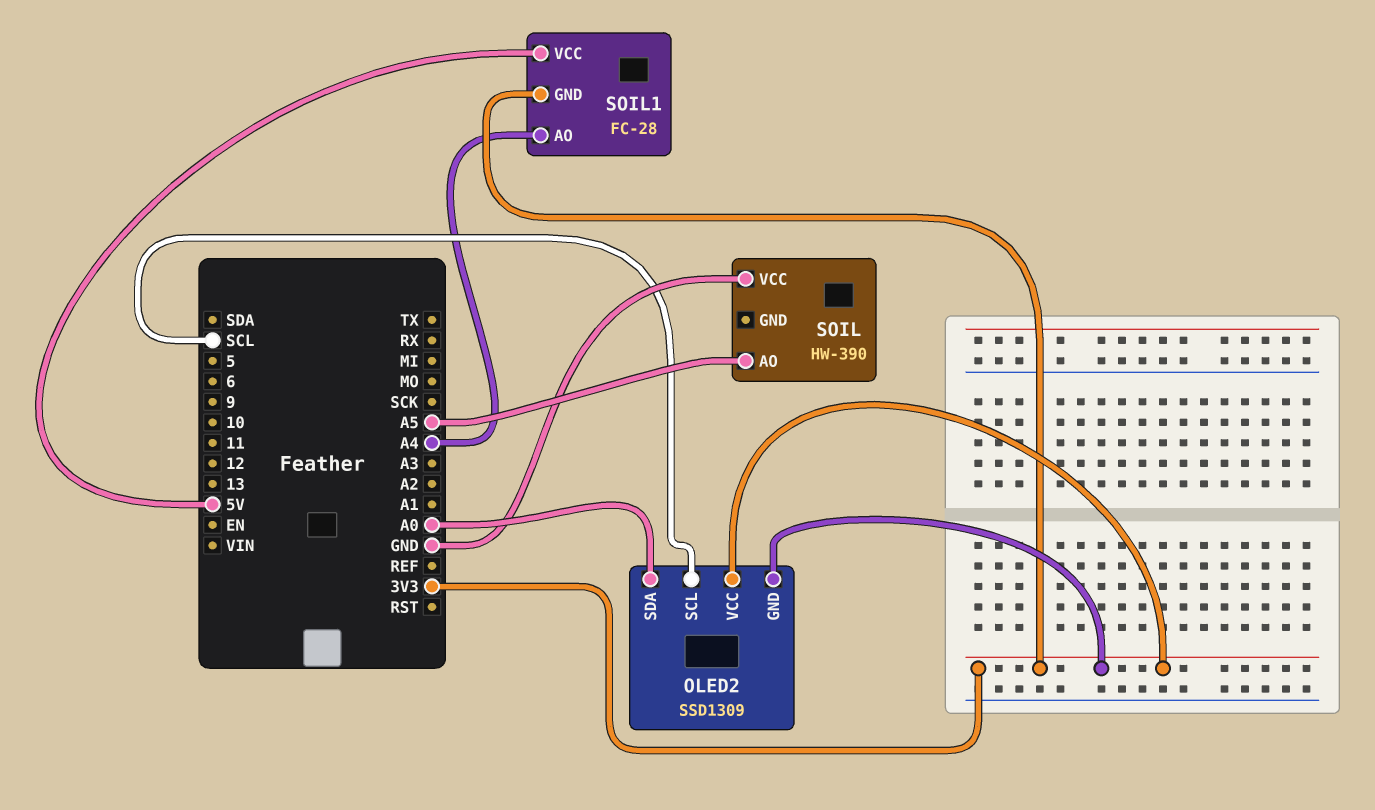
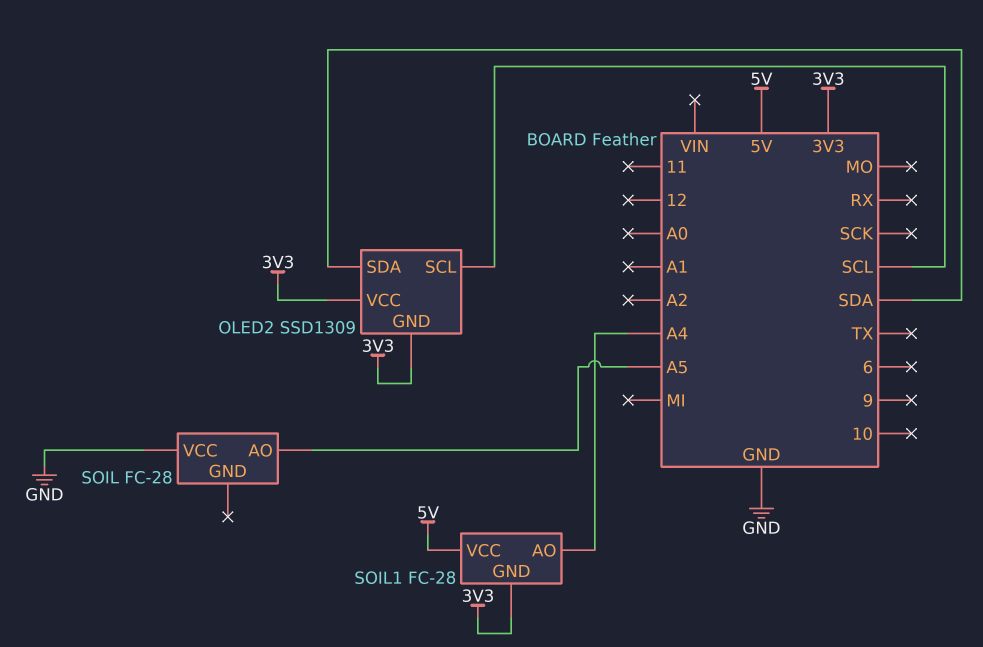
OLED2 pin SDA: A0 -> SDA
SOIL: HW-390 -> FC-28

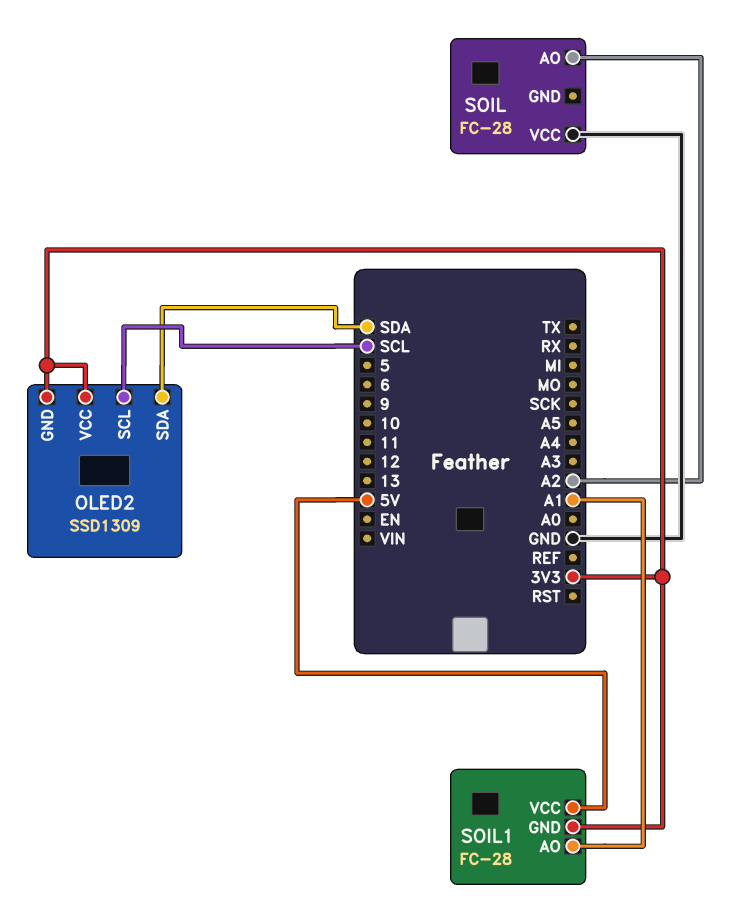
SOIL pin AO: A5 -> A2
SOIL1 pin AO: A4 -> A1

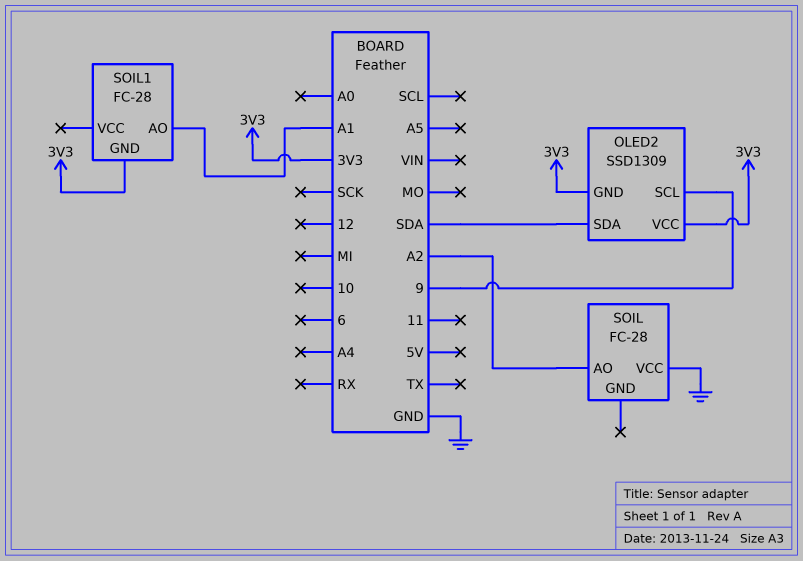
OLED2 pin SCL: SCL -> 9
SOIL1 pin VCC: 5V -> none

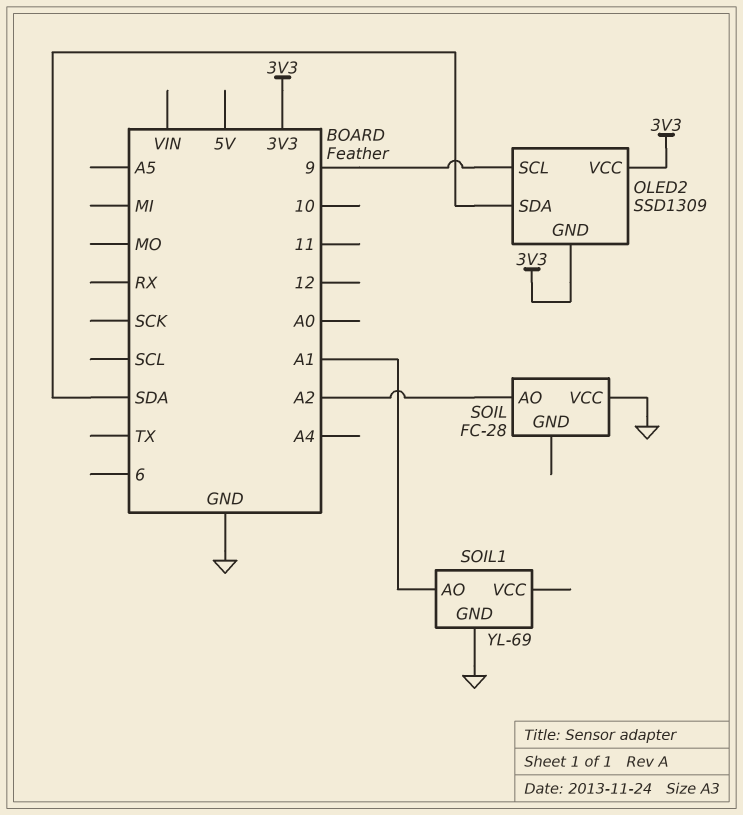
SOIL1: FC-28 -> YL-69
SOIL1 pin GND: 3V3 -> GND

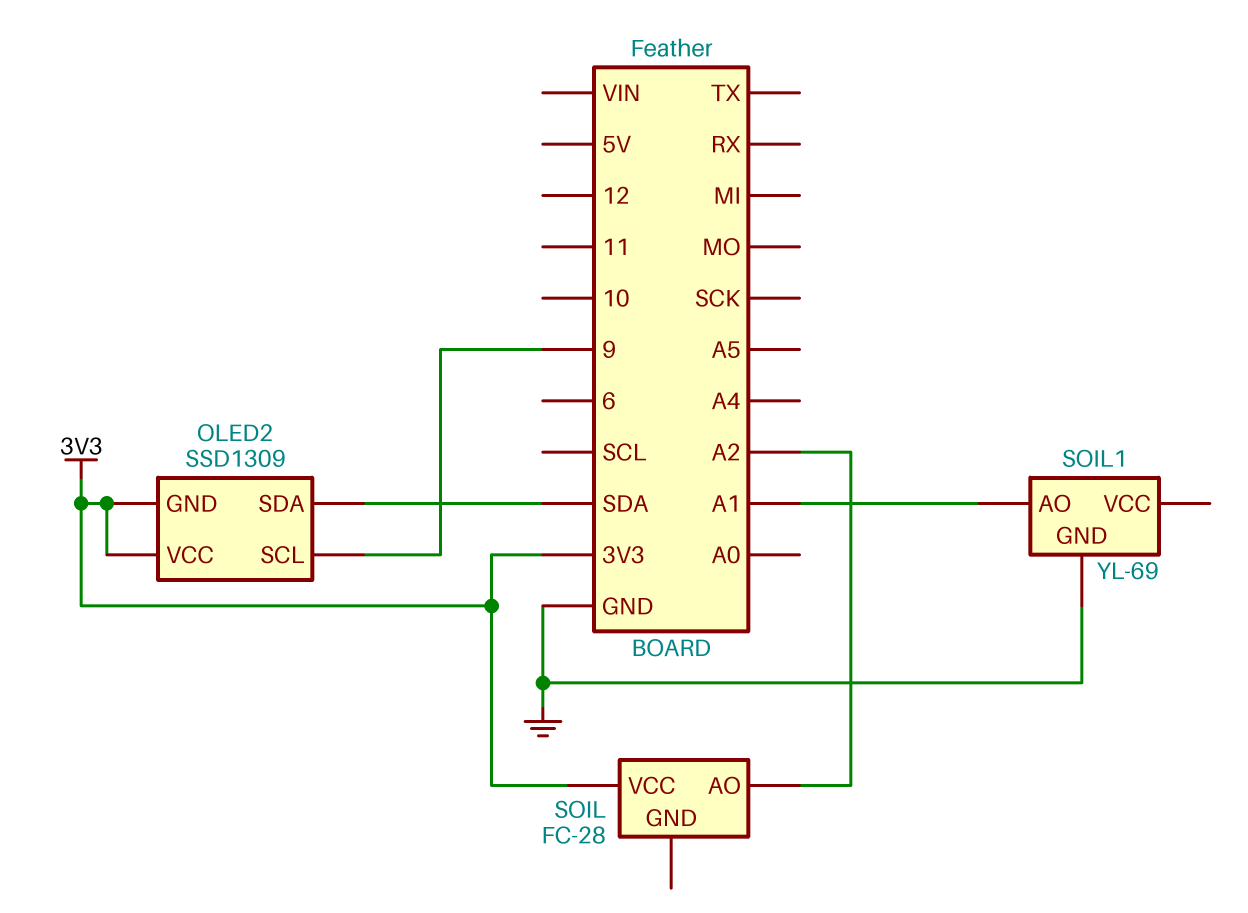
SOIL pin VCC: GND -> 3V3

